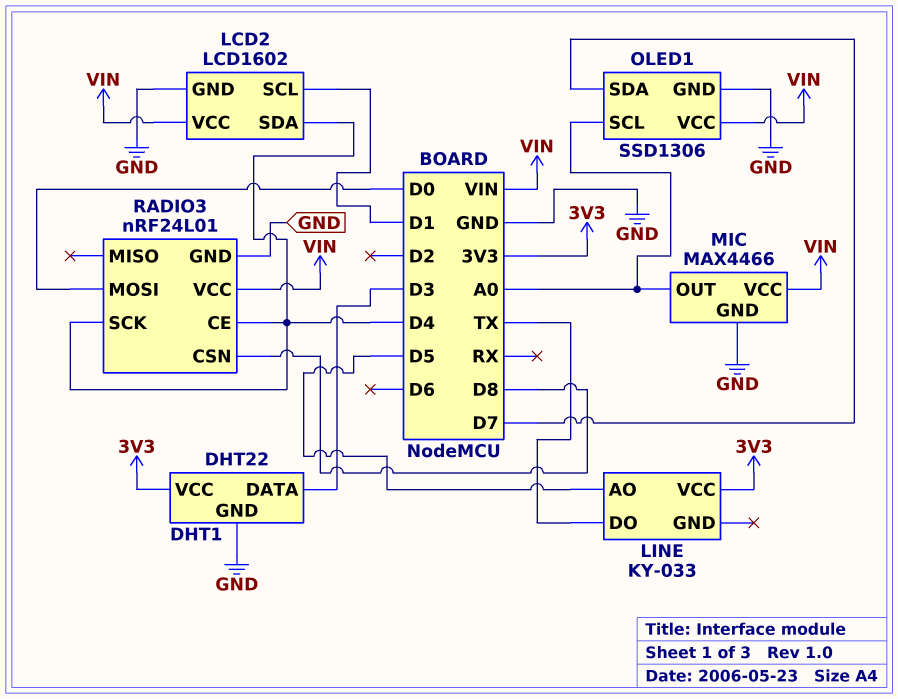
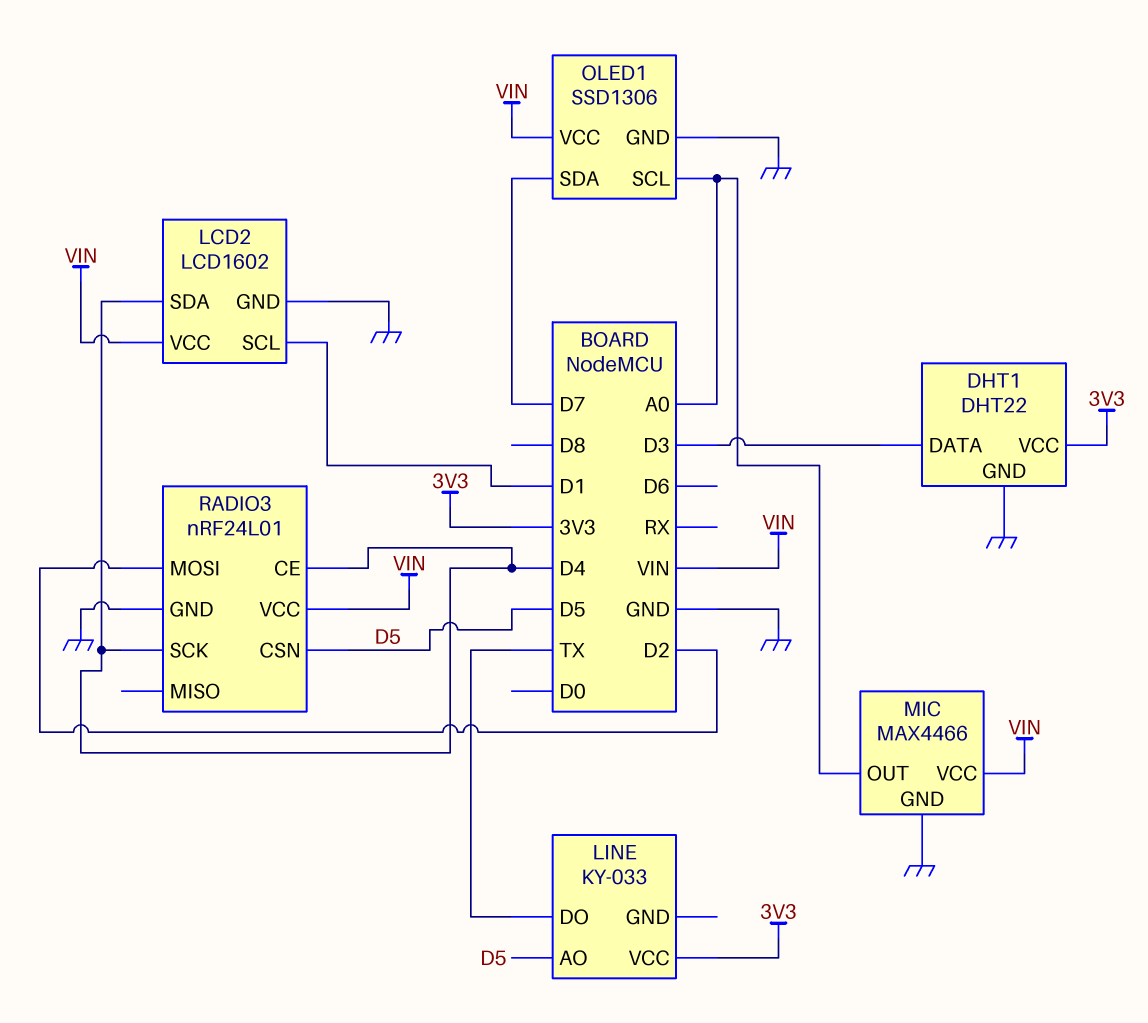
RADIO3 pin CSN: D8 -> D5
RADIO3 pin MOSI: D0 -> D2

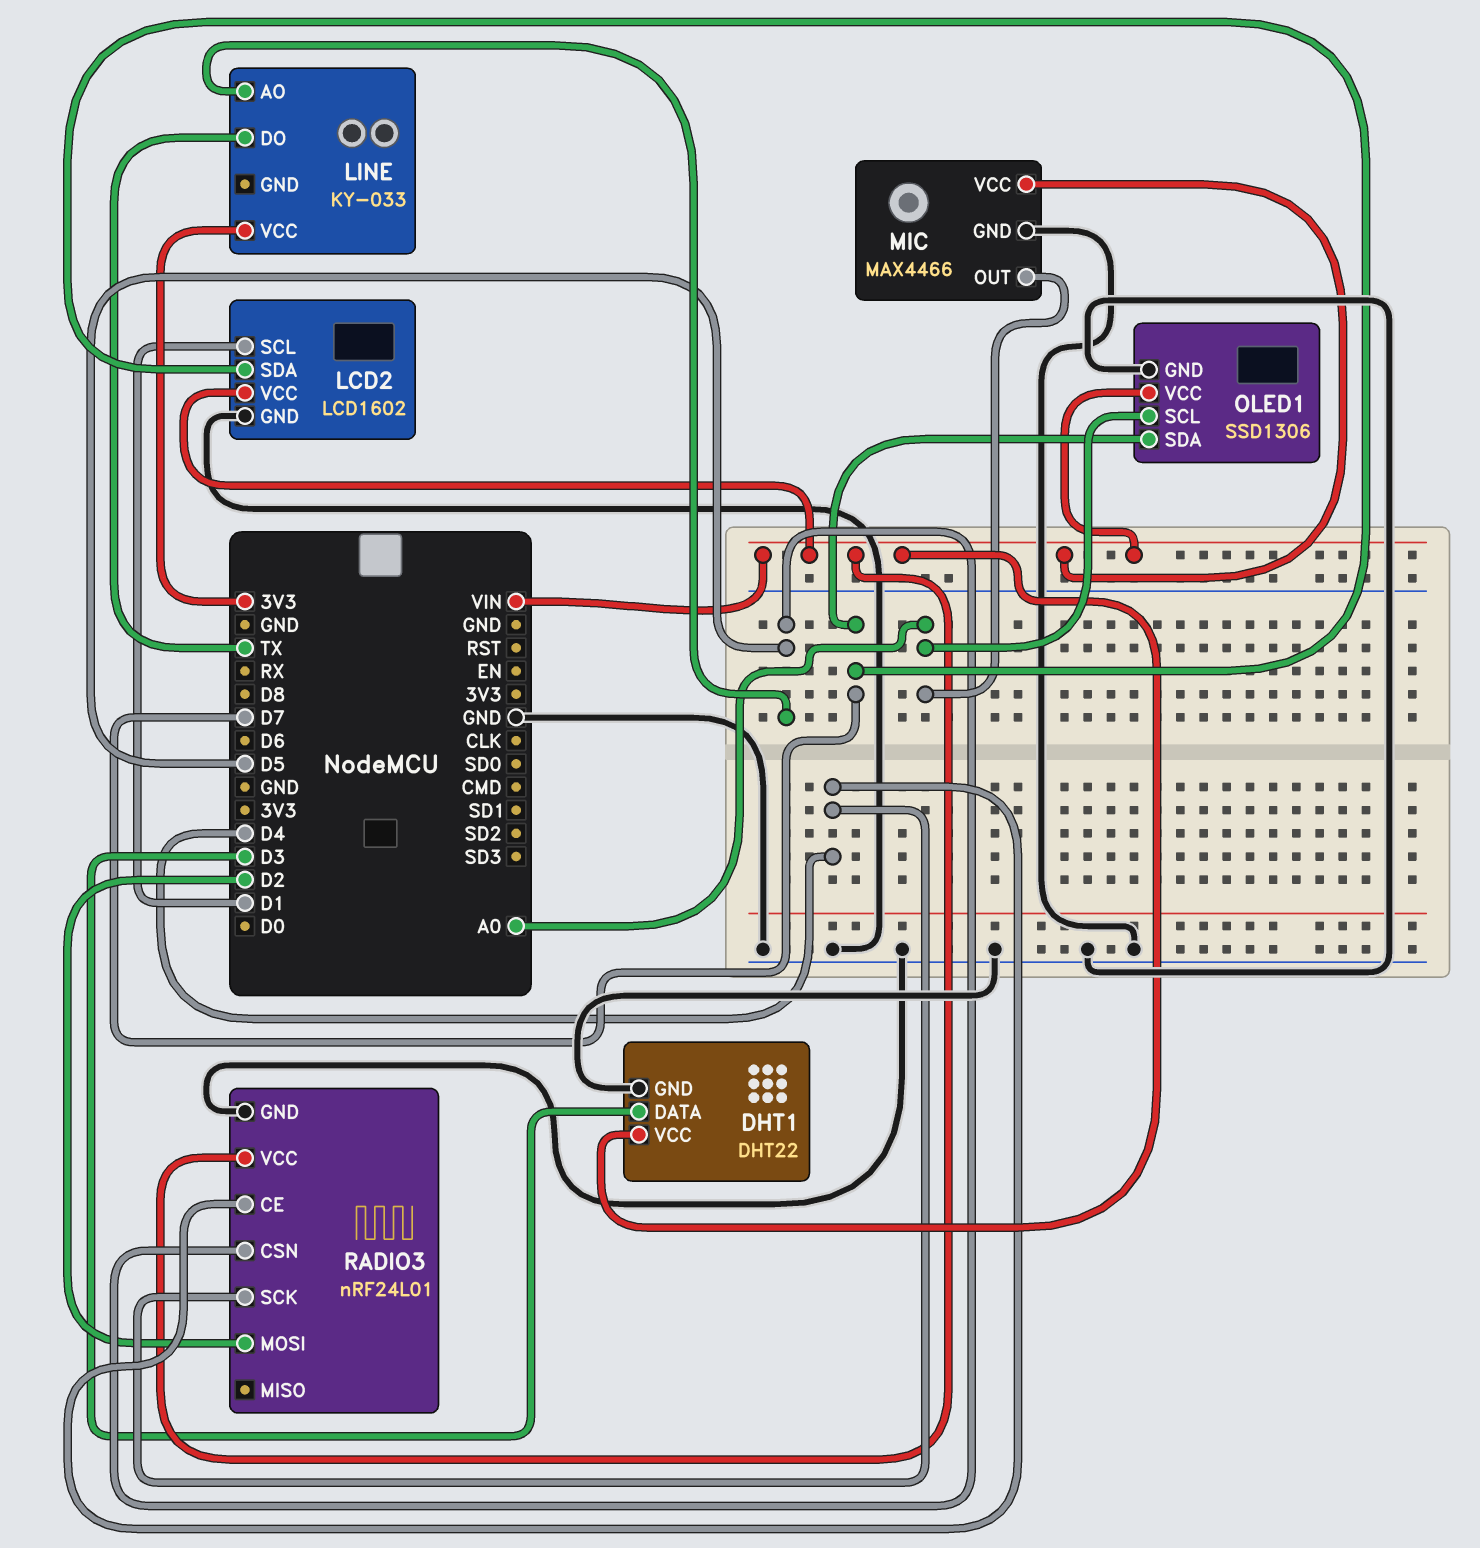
DHT1 pin VCC: 3V3 -> VIN
LCD2 pin SDA: D4 -> D7

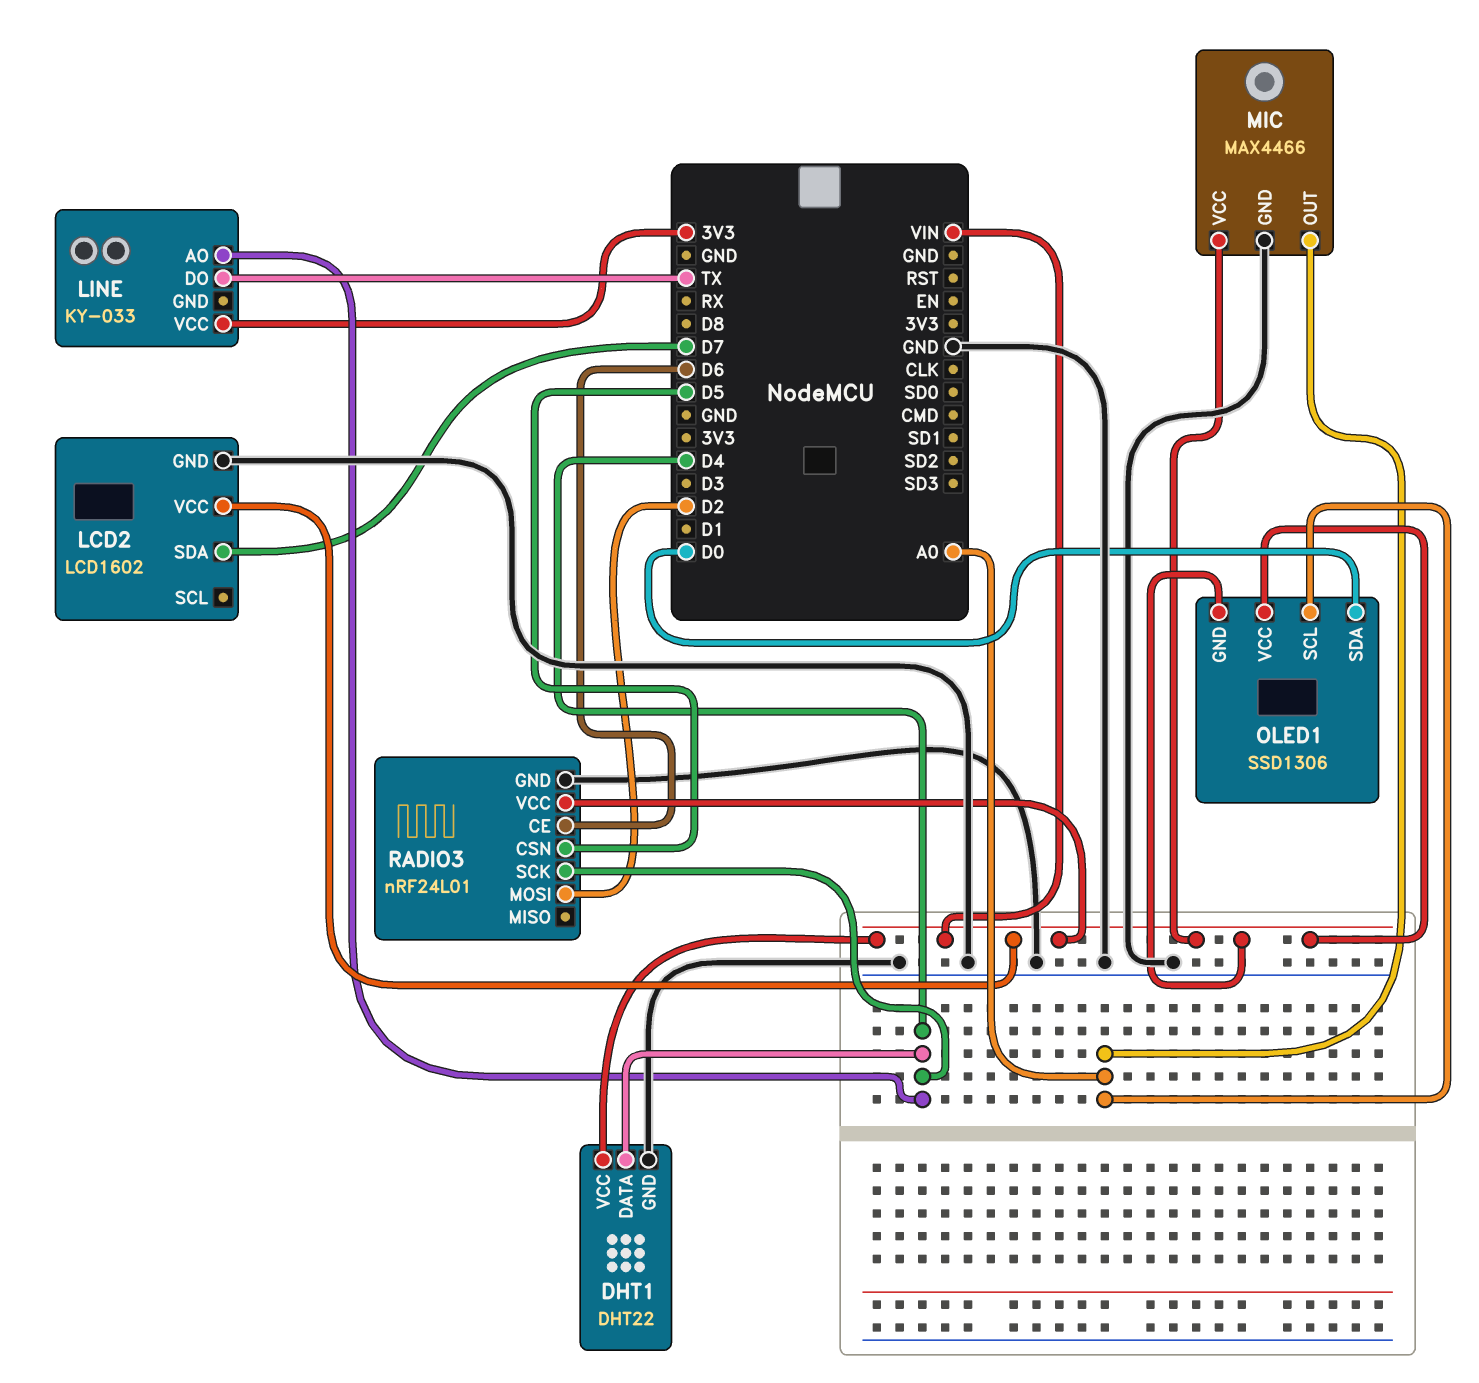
DHT1 pin DATA: D3 -> D4
LCD2 pin SCL: D1 -> none
LINE pin AO: D5 -> D4
OLED1 pin GND: GND -> VIN
OLED1 pin SDA: D7 -> D0
RADIO3 pin CE: D4 -> D6

